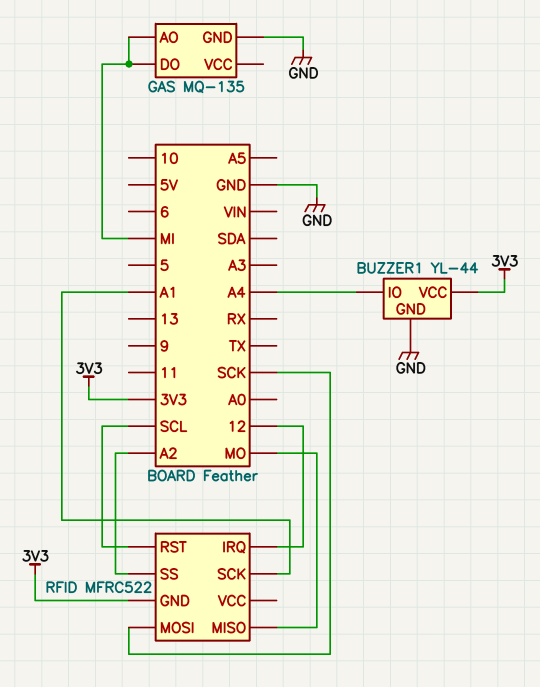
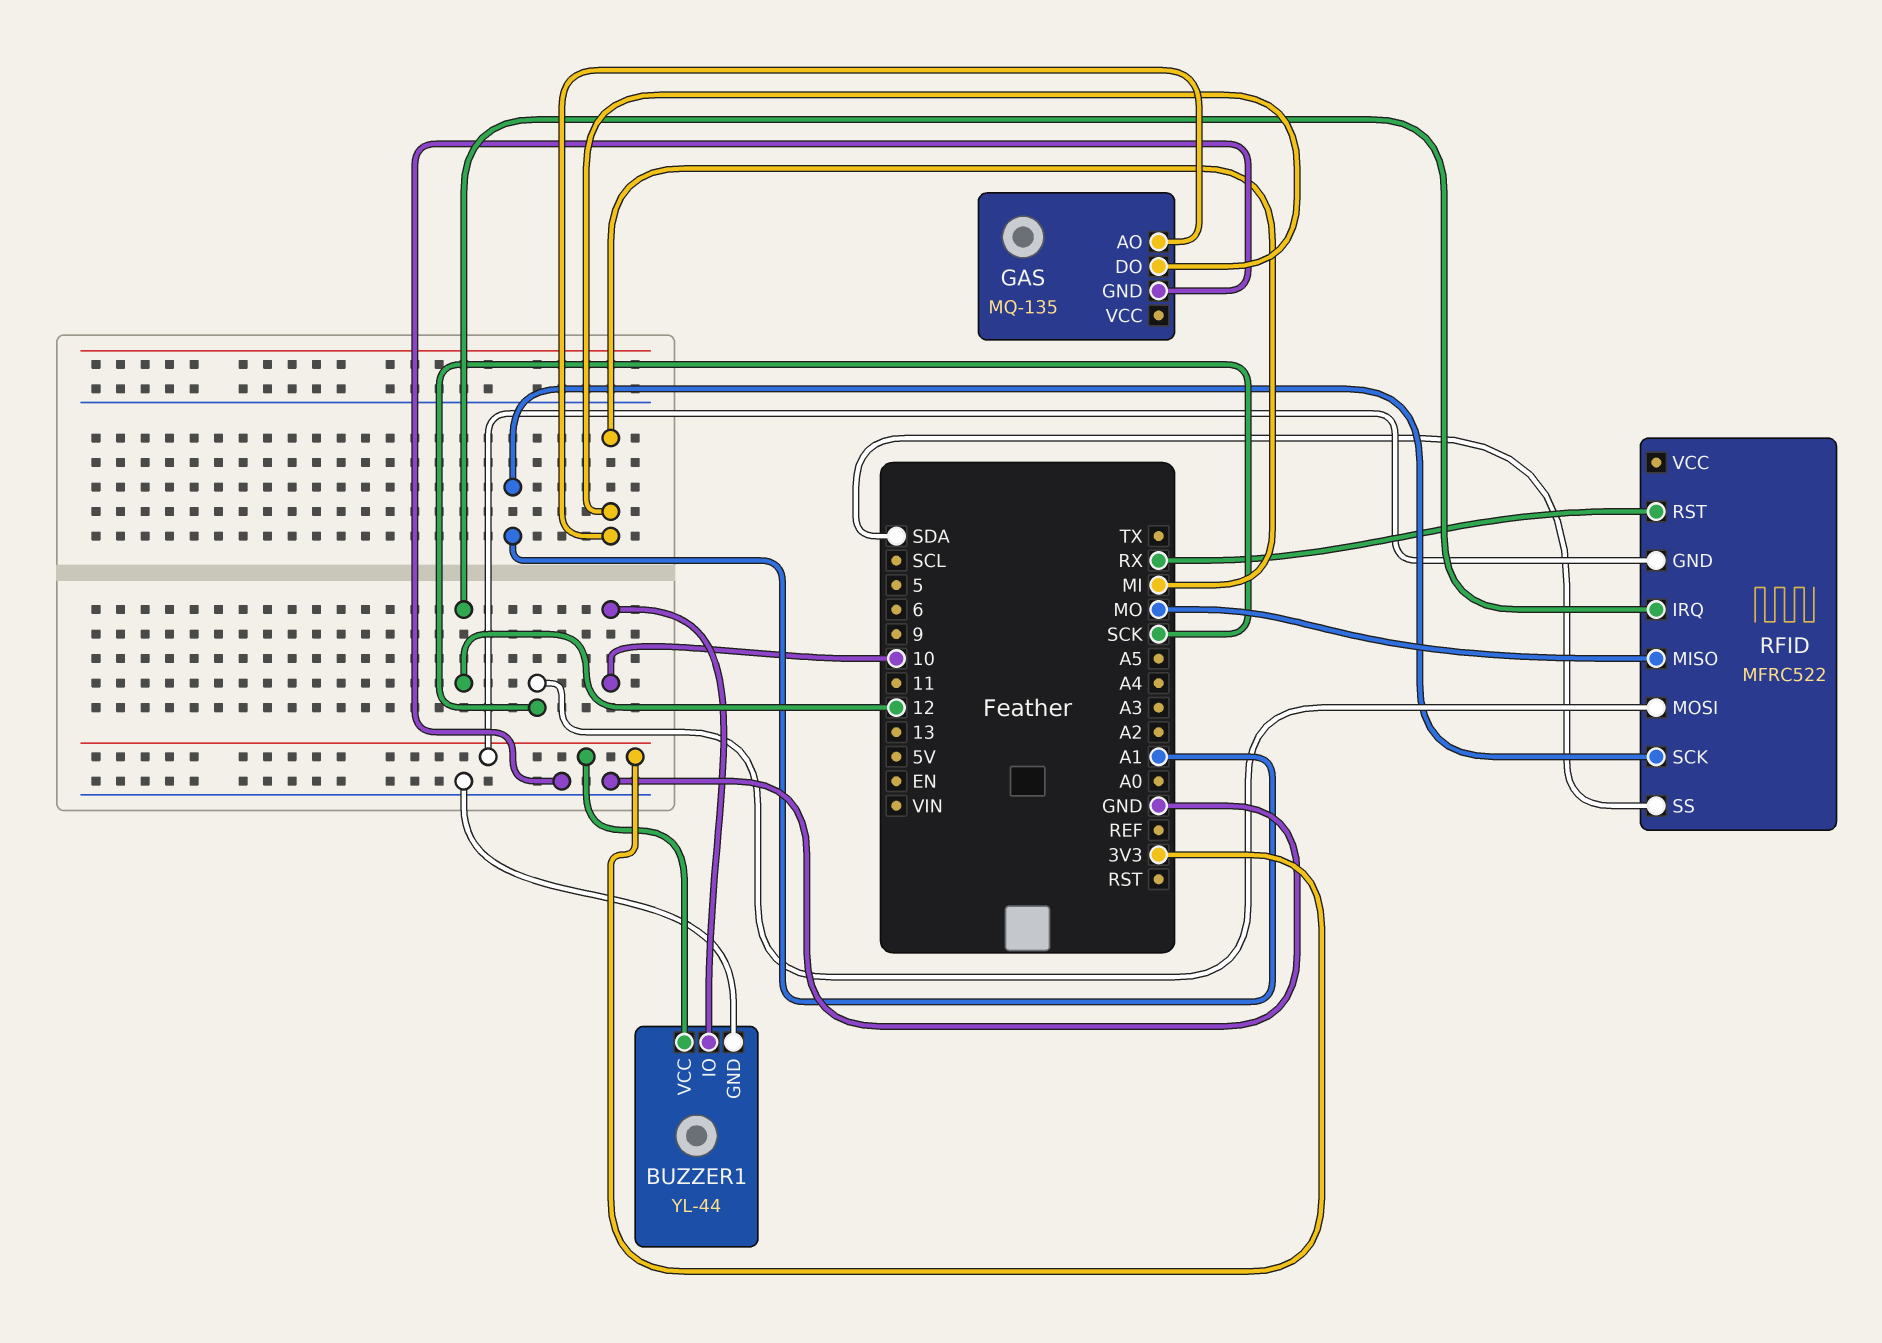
BUZZER1 pin IO: A4 -> 10
RFID pin RST: SCL -> RX
RFID pin SS: A2 -> SDA

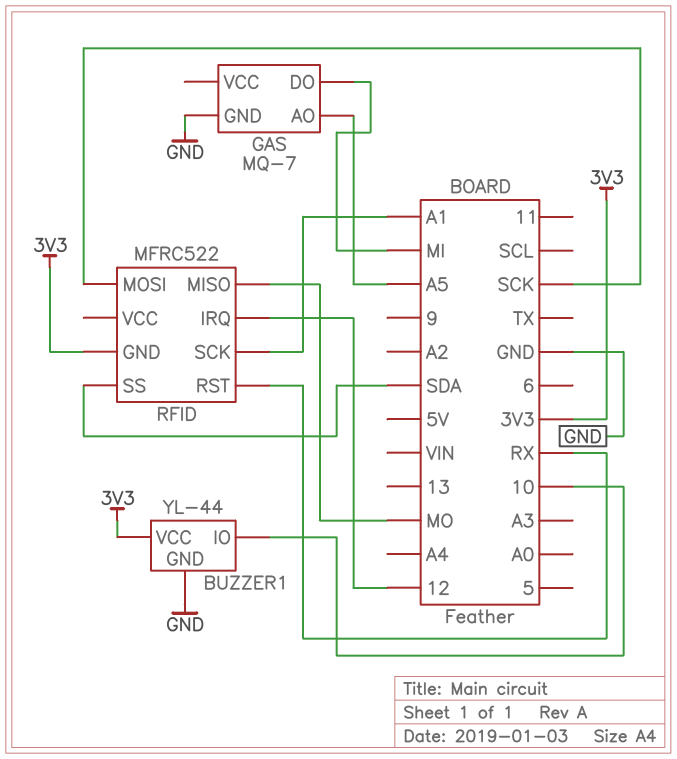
GAS: MQ-135 -> MQ-7
GAS pin AO: MI -> A5

